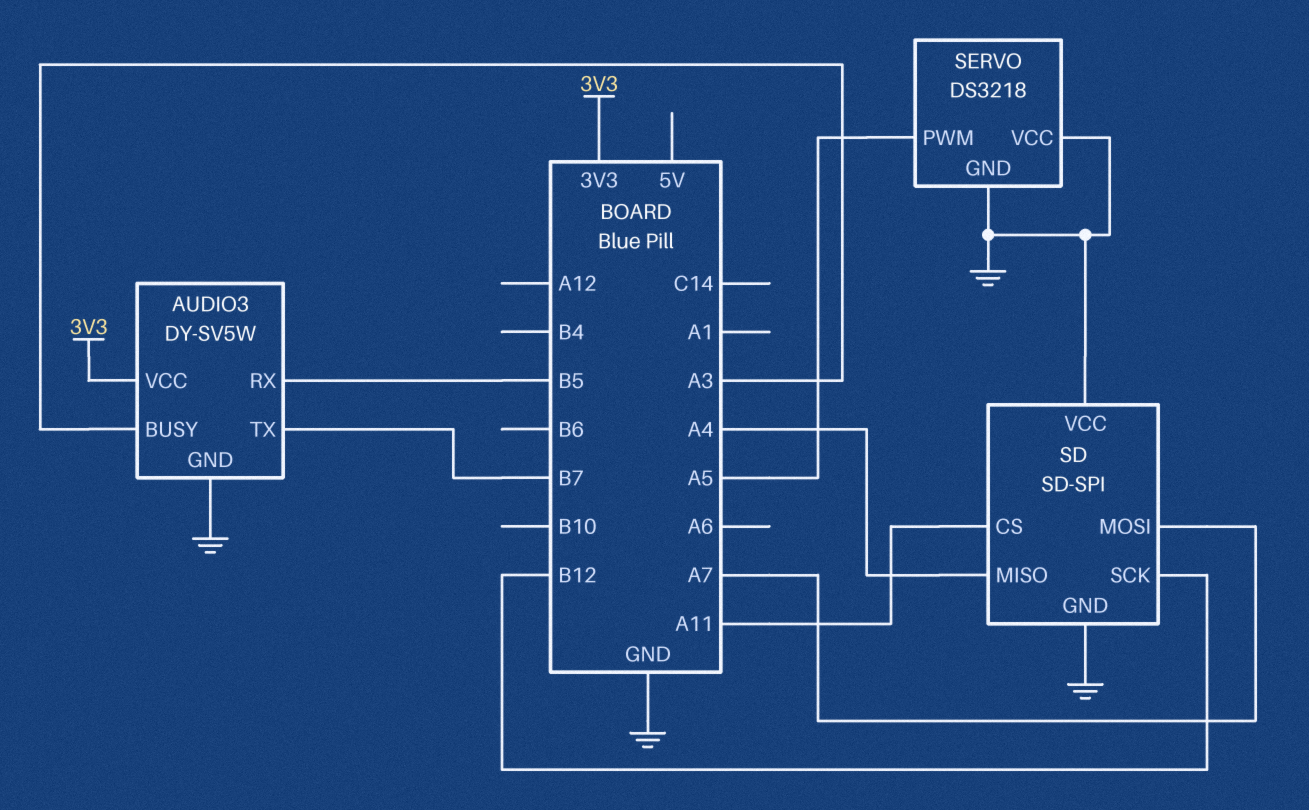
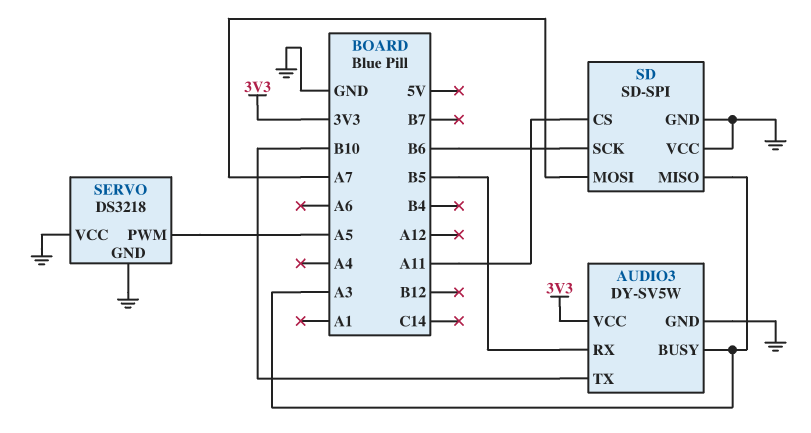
AUDIO3 pin TX: B7 -> B10
SD pin MISO: A4 -> A3
SD pin SCK: B12 -> B6

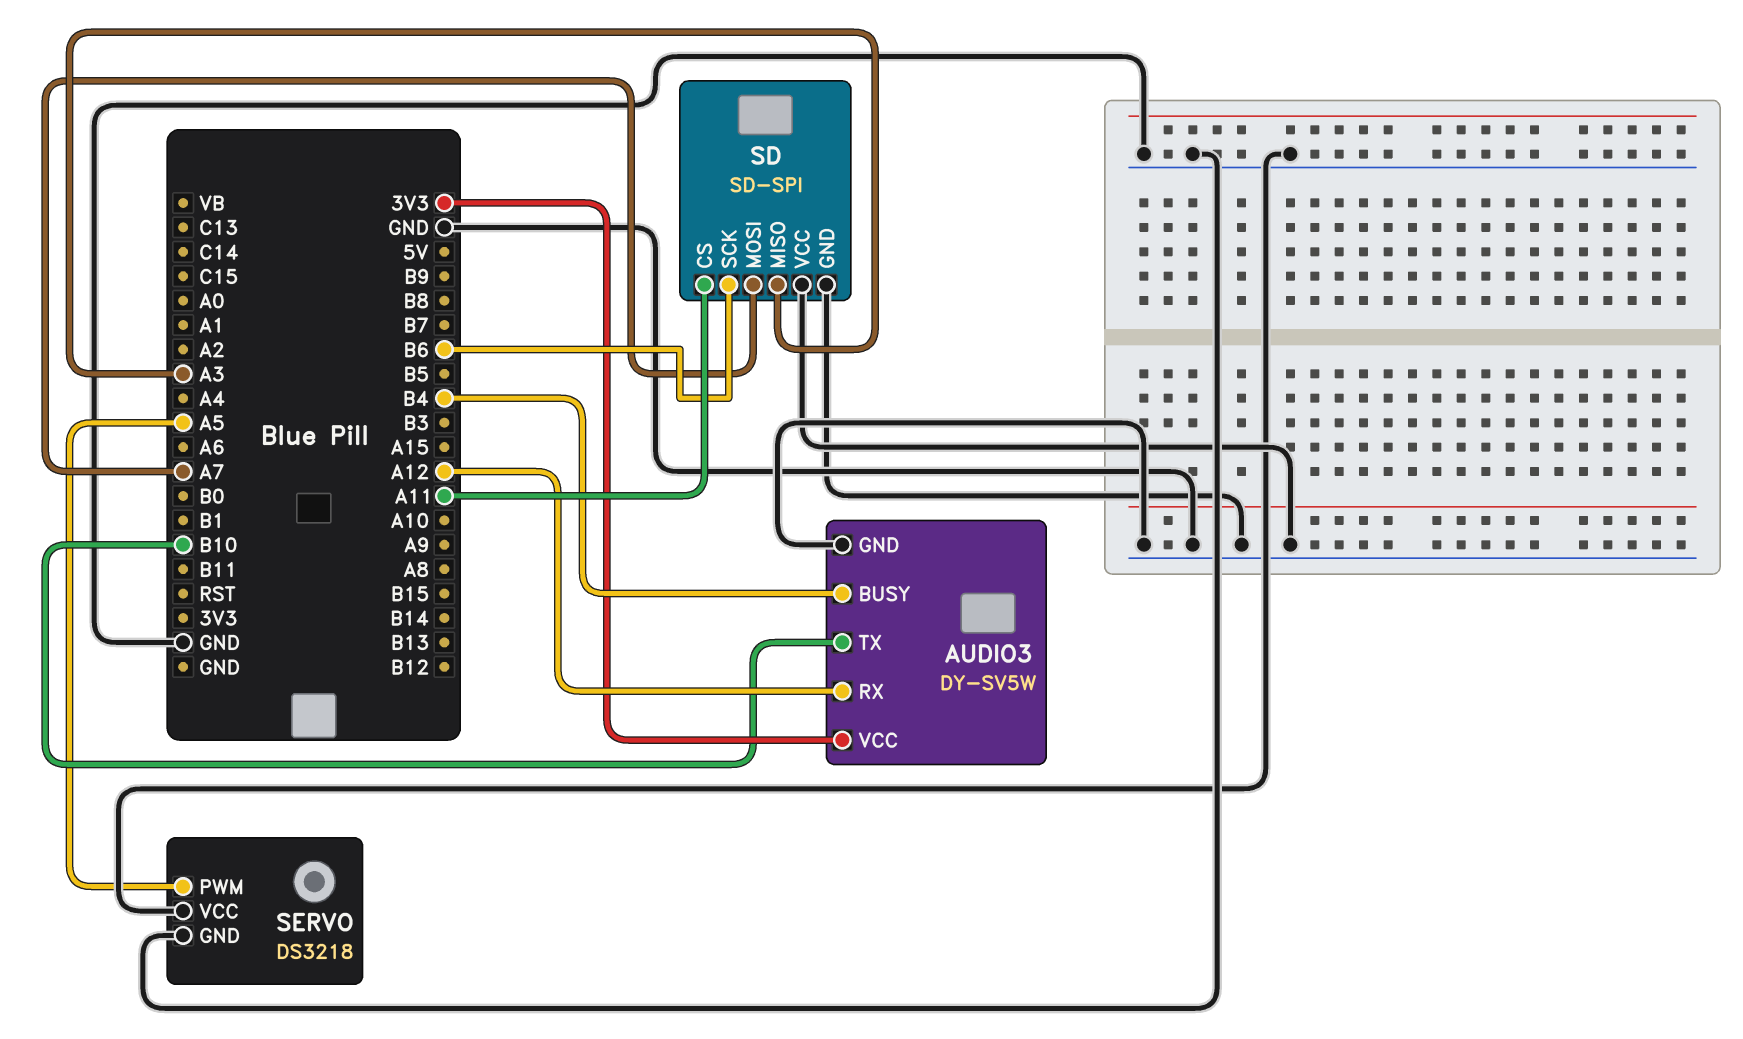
AUDIO3 pin BUSY: A3 -> B4
AUDIO3 pin RX: B5 -> A12

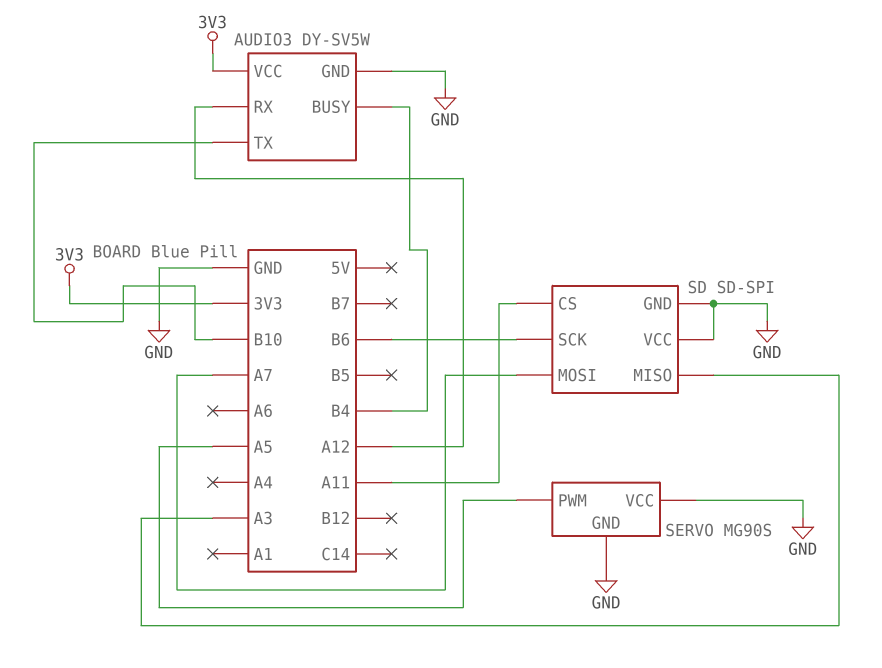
SERVO: DS3218 -> MG90S

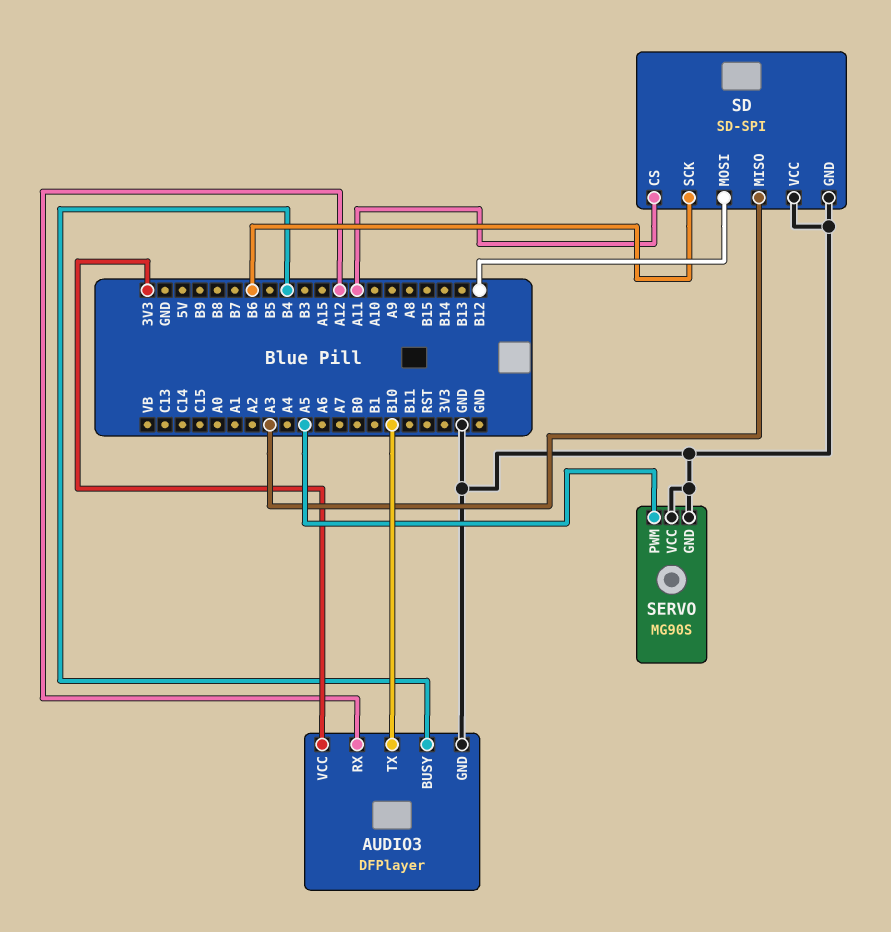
AUDIO3: DY-SV5W -> DFPlayer
SD pin MOSI: A7 -> B12

